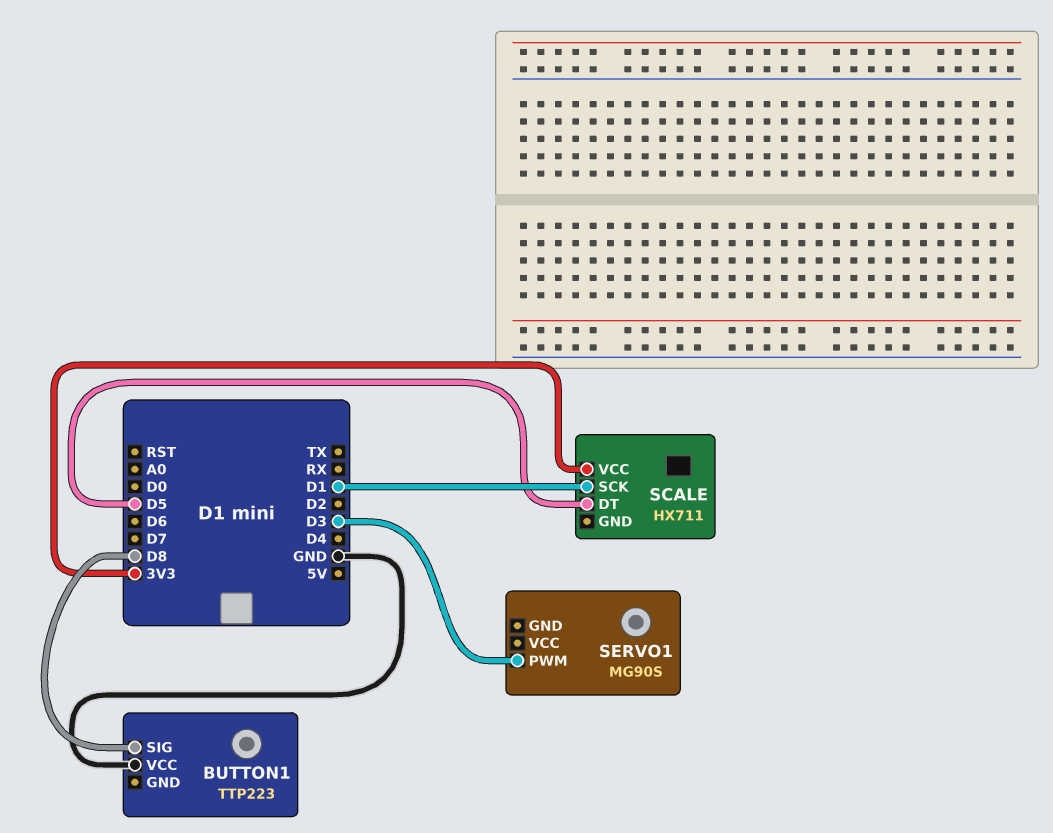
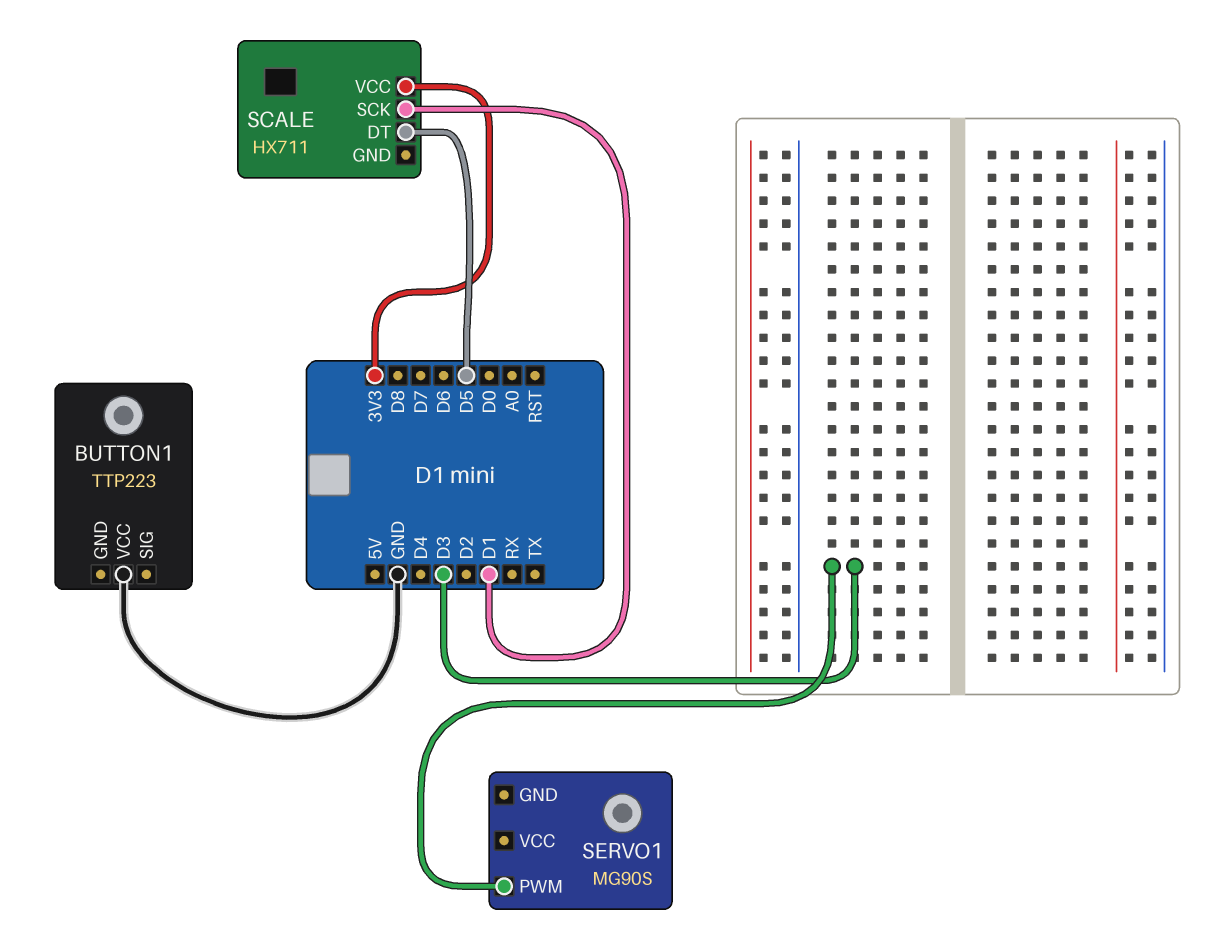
BUTTON1 pin SIG: D8 -> none

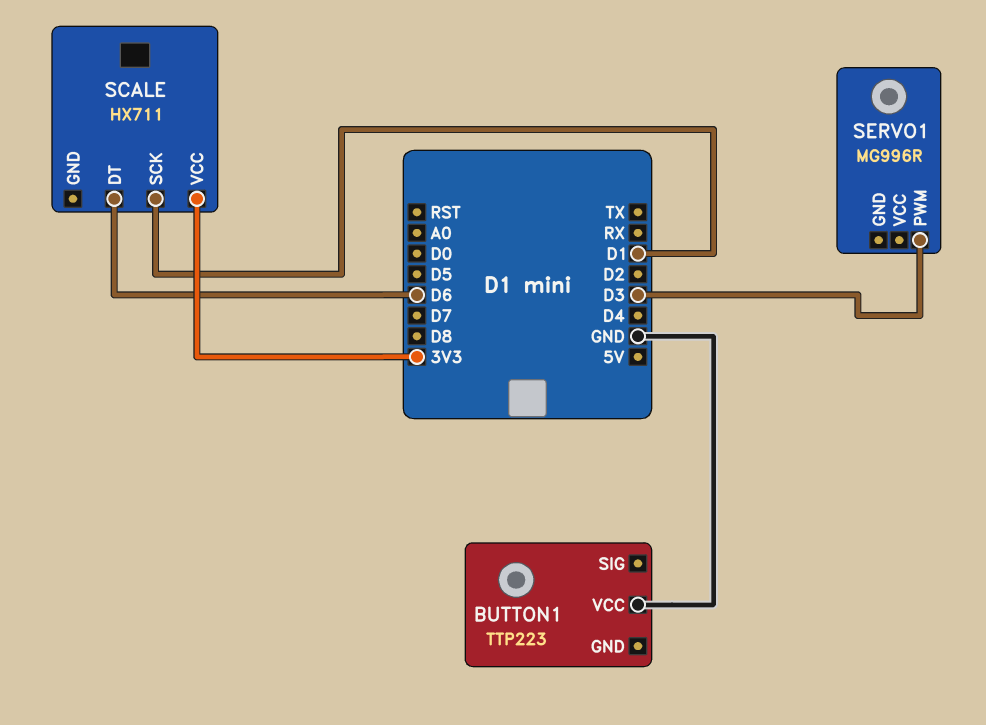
SCALE pin DT: D5 -> D6
SERVO1: MG90S -> MG996R

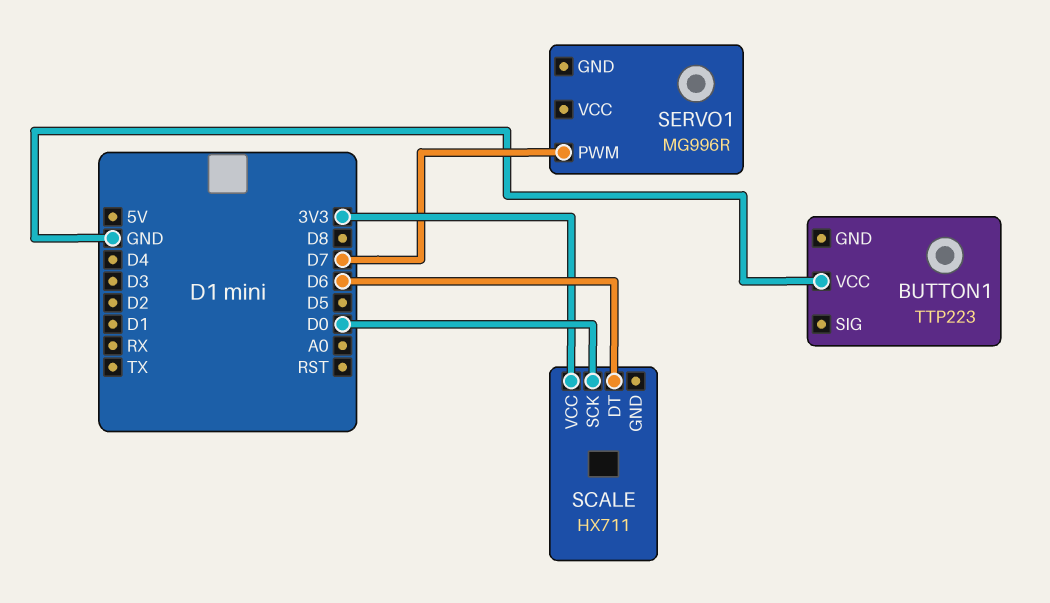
SCALE pin SCK: D1 -> D0
SERVO1 pin PWM: D3 -> D7

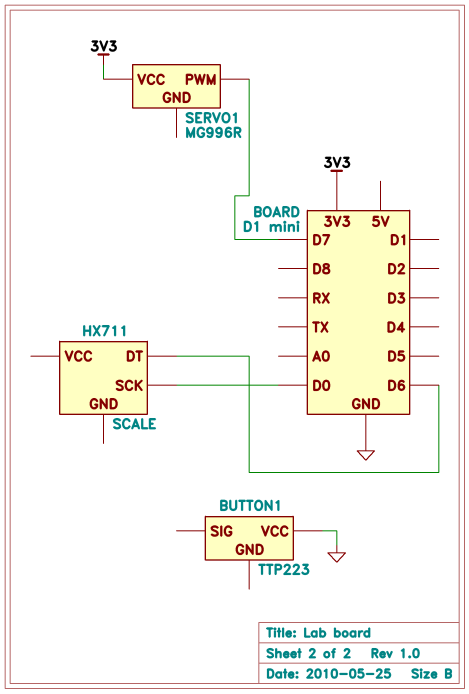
SCALE pin VCC: 3V3 -> none
SERVO1 pin VCC: none -> 3V3

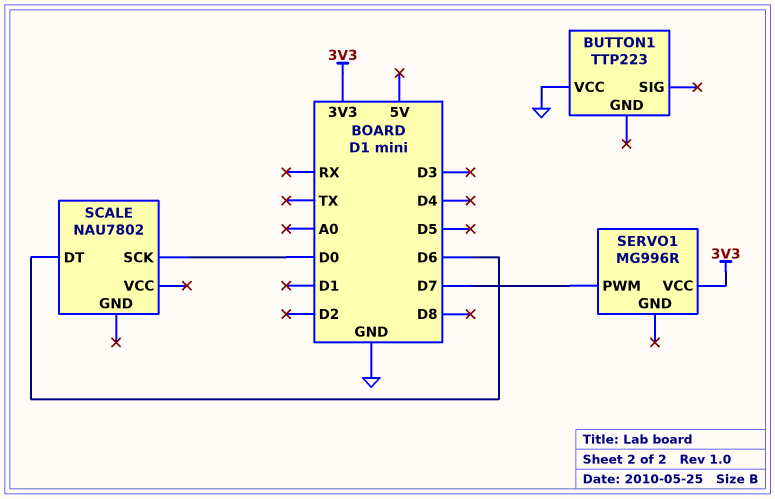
SCALE: HX711 -> NAU7802

